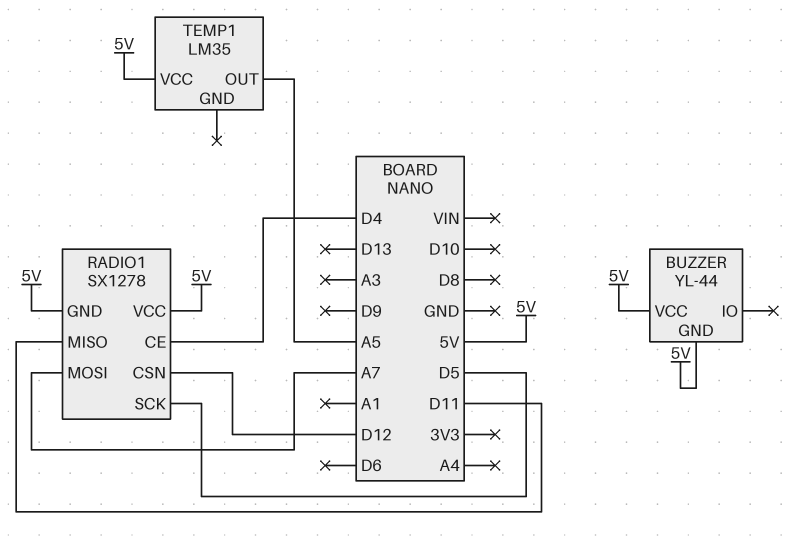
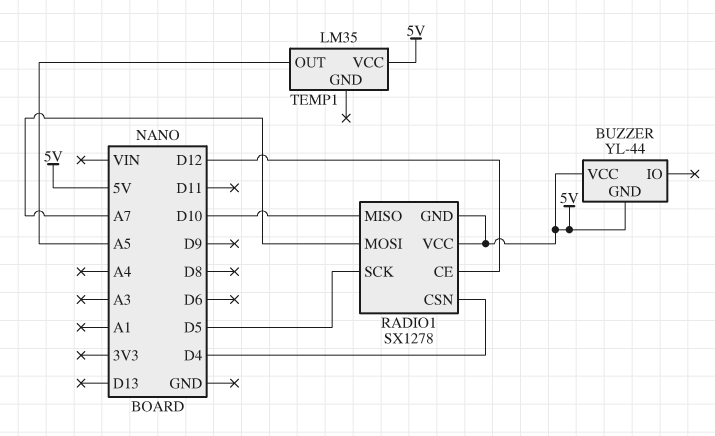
RADIO1 pin CE: D4 -> D12
RADIO1 pin CSN: D12 -> D4
RADIO1 pin MISO: D11 -> D10

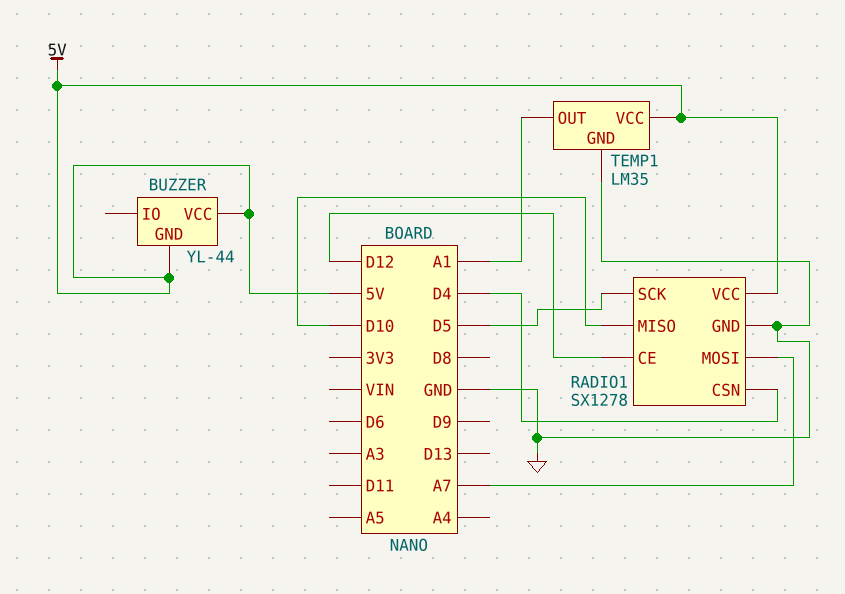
RADIO1 pin GND: 5V -> GND
TEMP1 pin GND: none -> GND
TEMP1 pin OUT: A5 -> A1

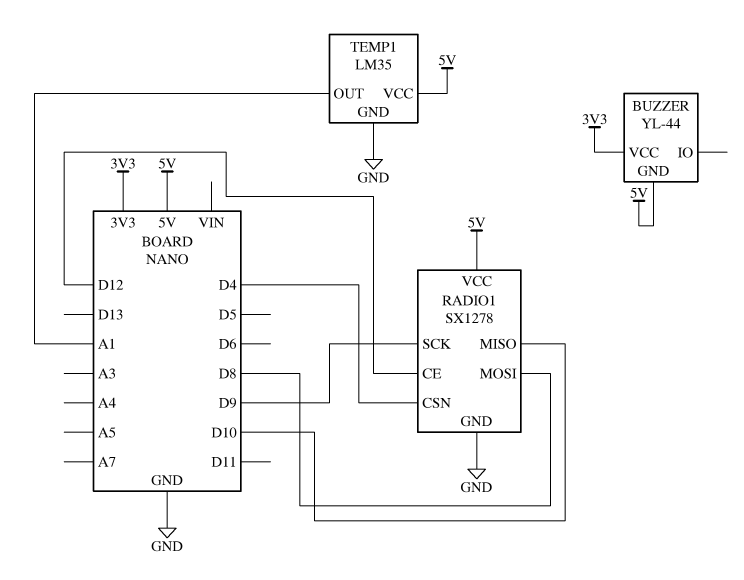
BUZZER pin VCC: 5V -> 3V3
RADIO1 pin MOSI: A7 -> D8
RADIO1 pin SCK: D5 -> D9

